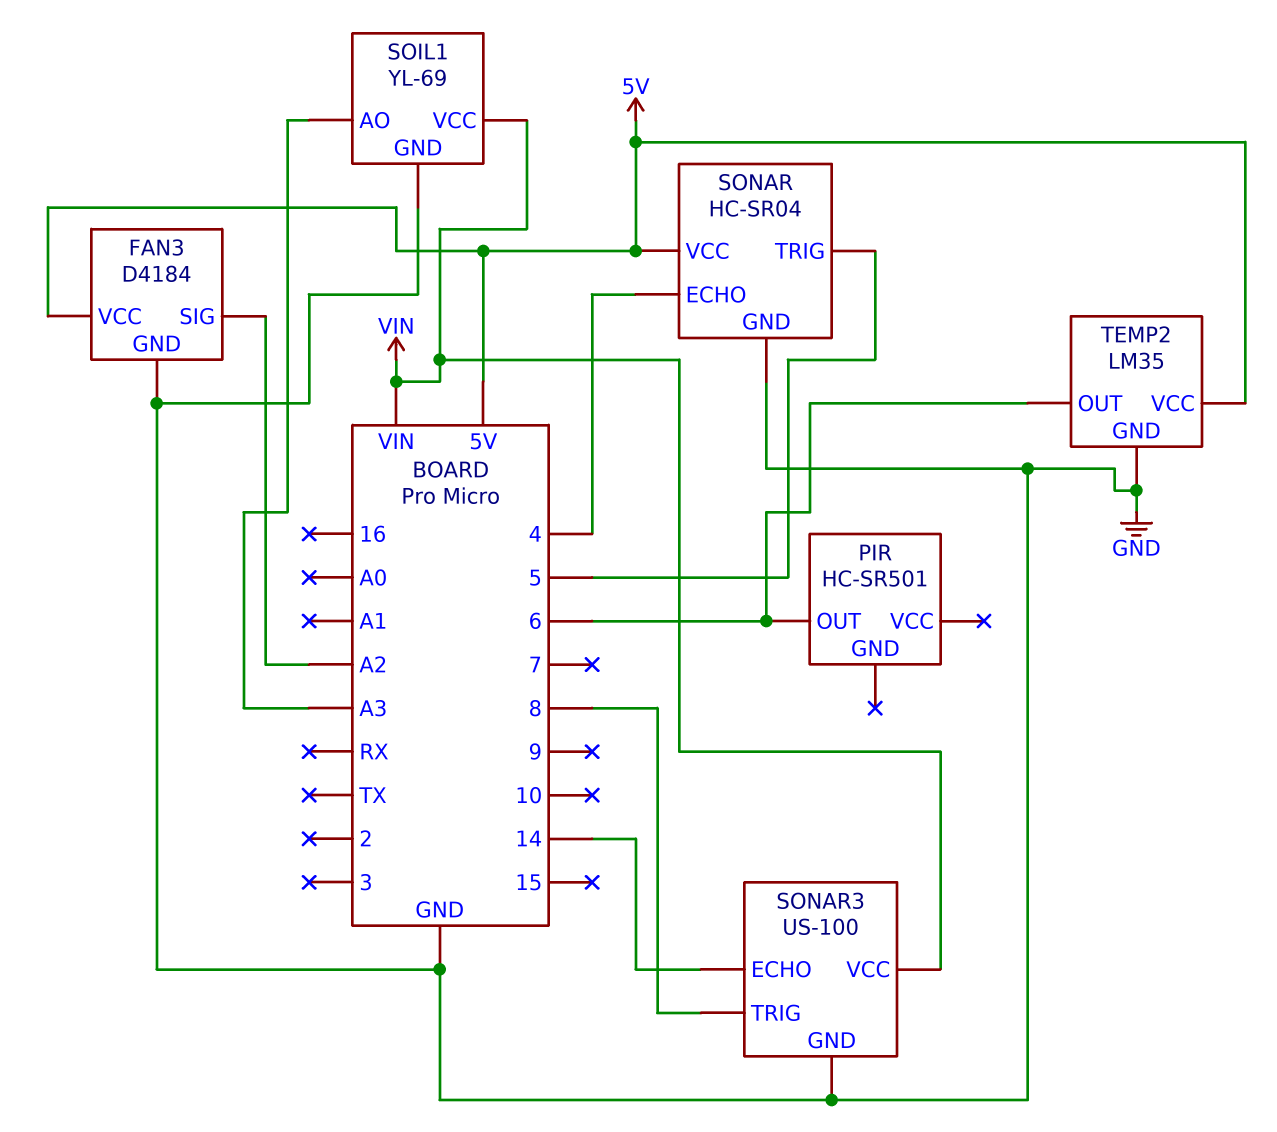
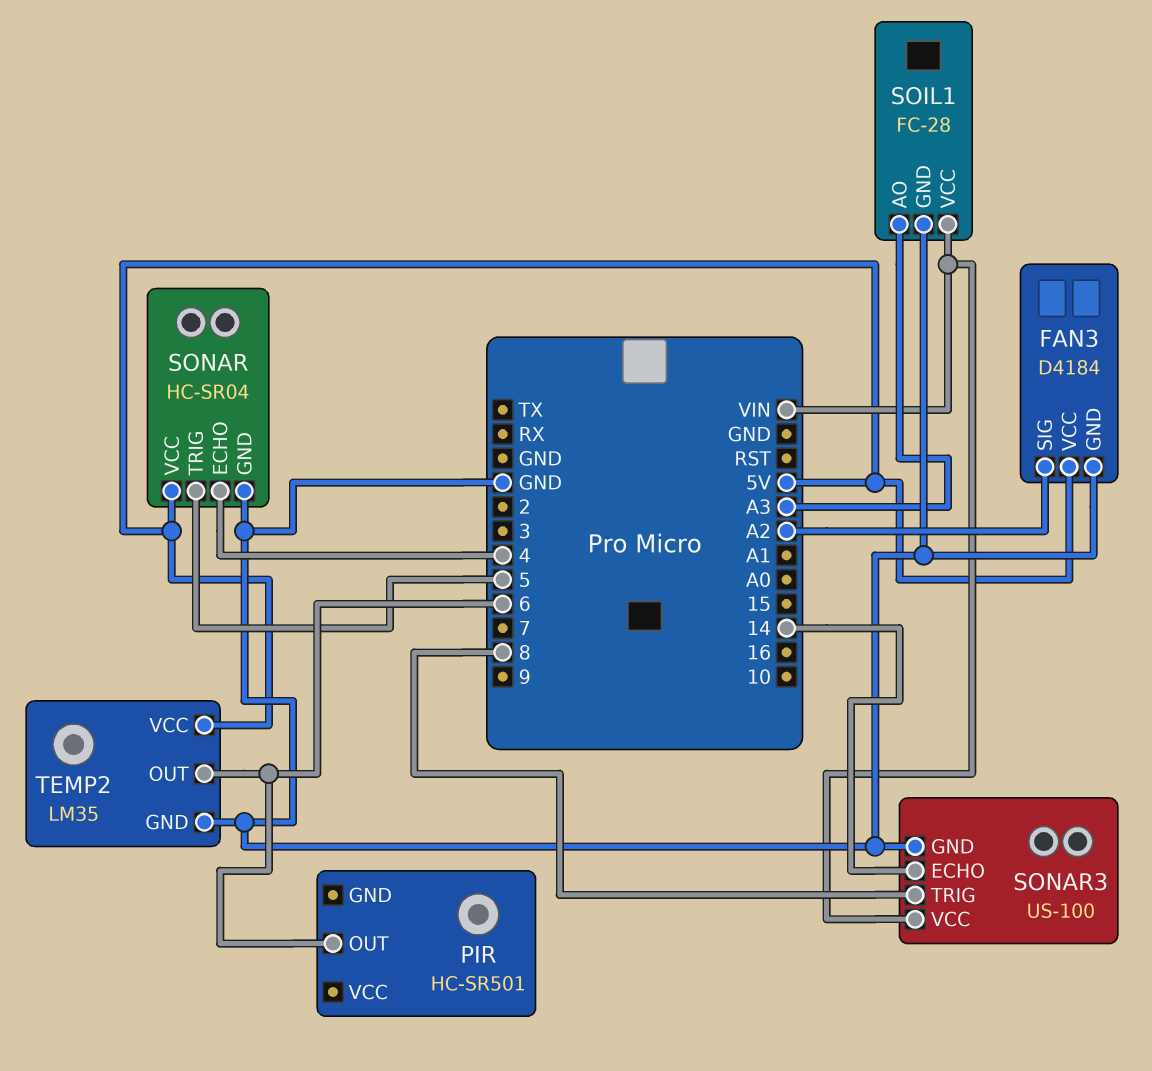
SOIL1: YL-69 -> FC-28

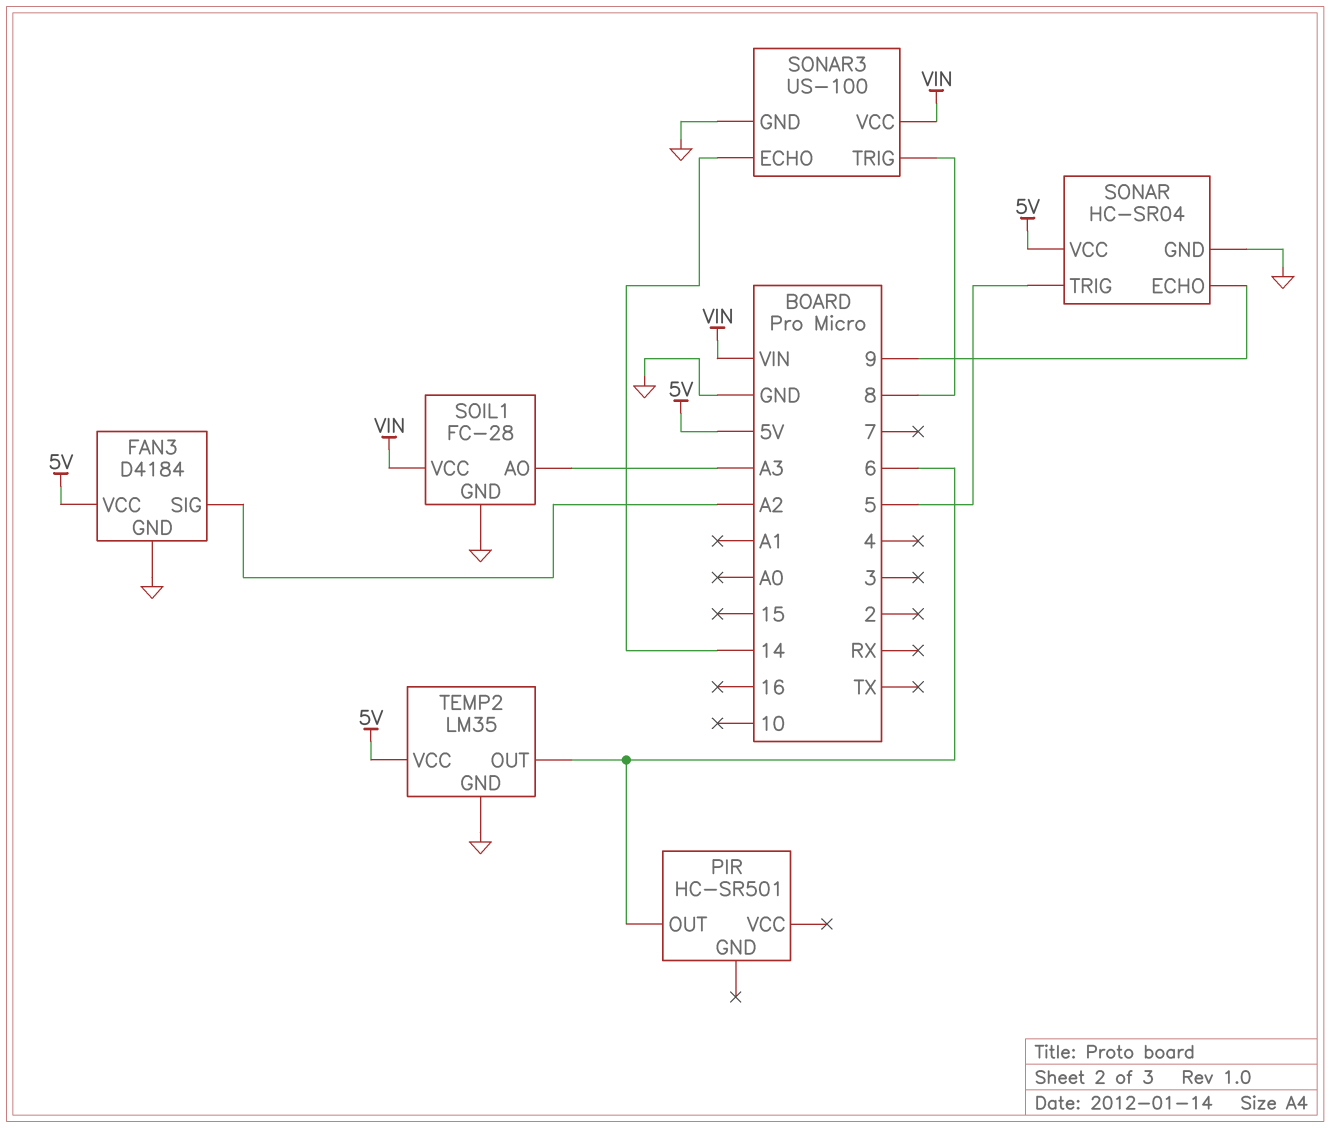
SONAR pin ECHO: 4 -> 9

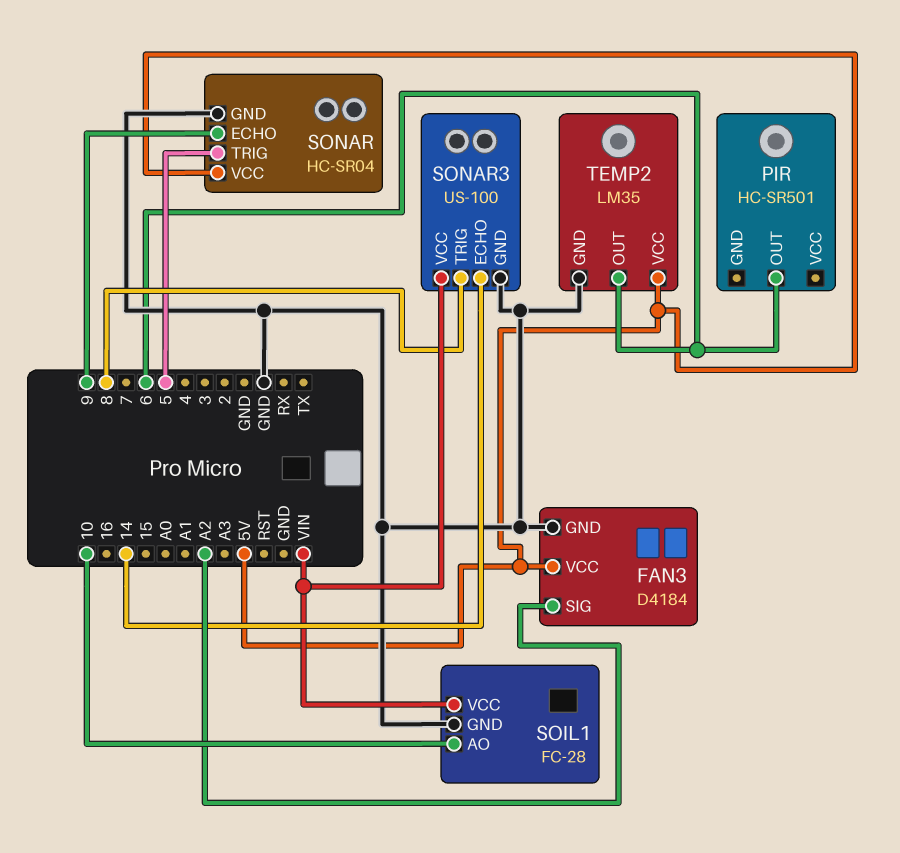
SOIL1 pin AO: A3 -> 10

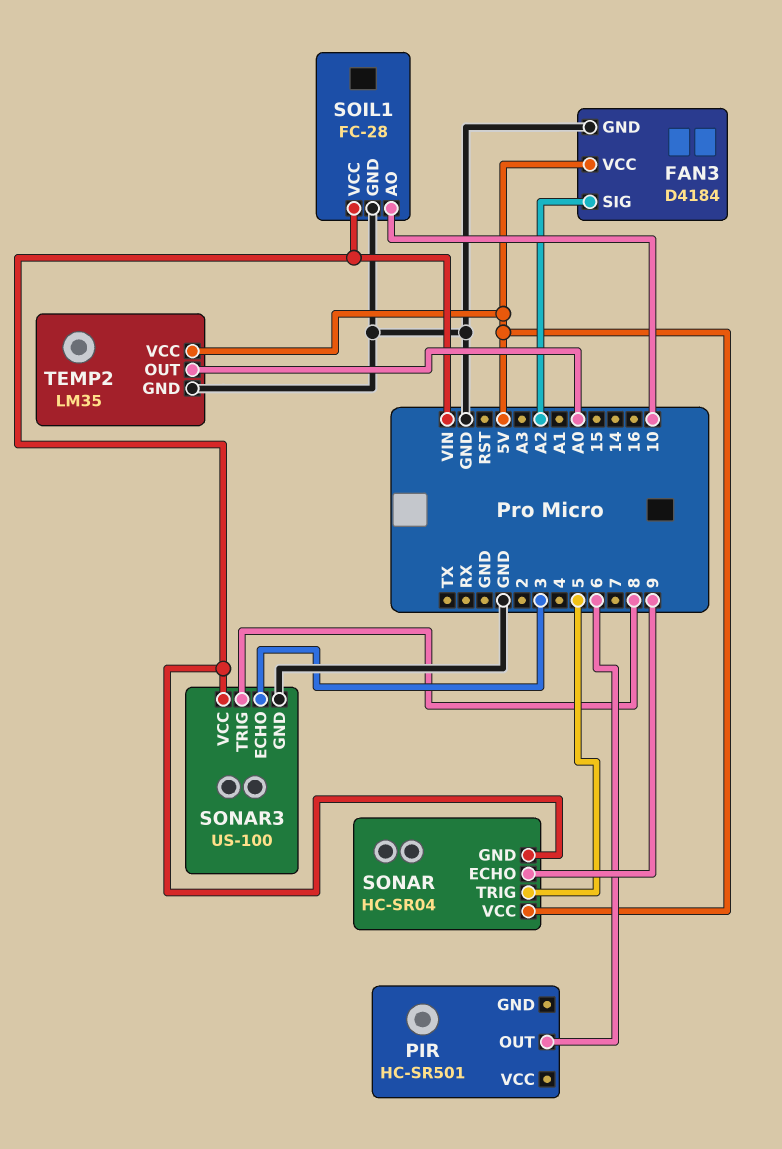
SONAR pin GND: GND -> VIN
SONAR3 pin ECHO: 14 -> 3
TEMP2 pin OUT: 6 -> A0

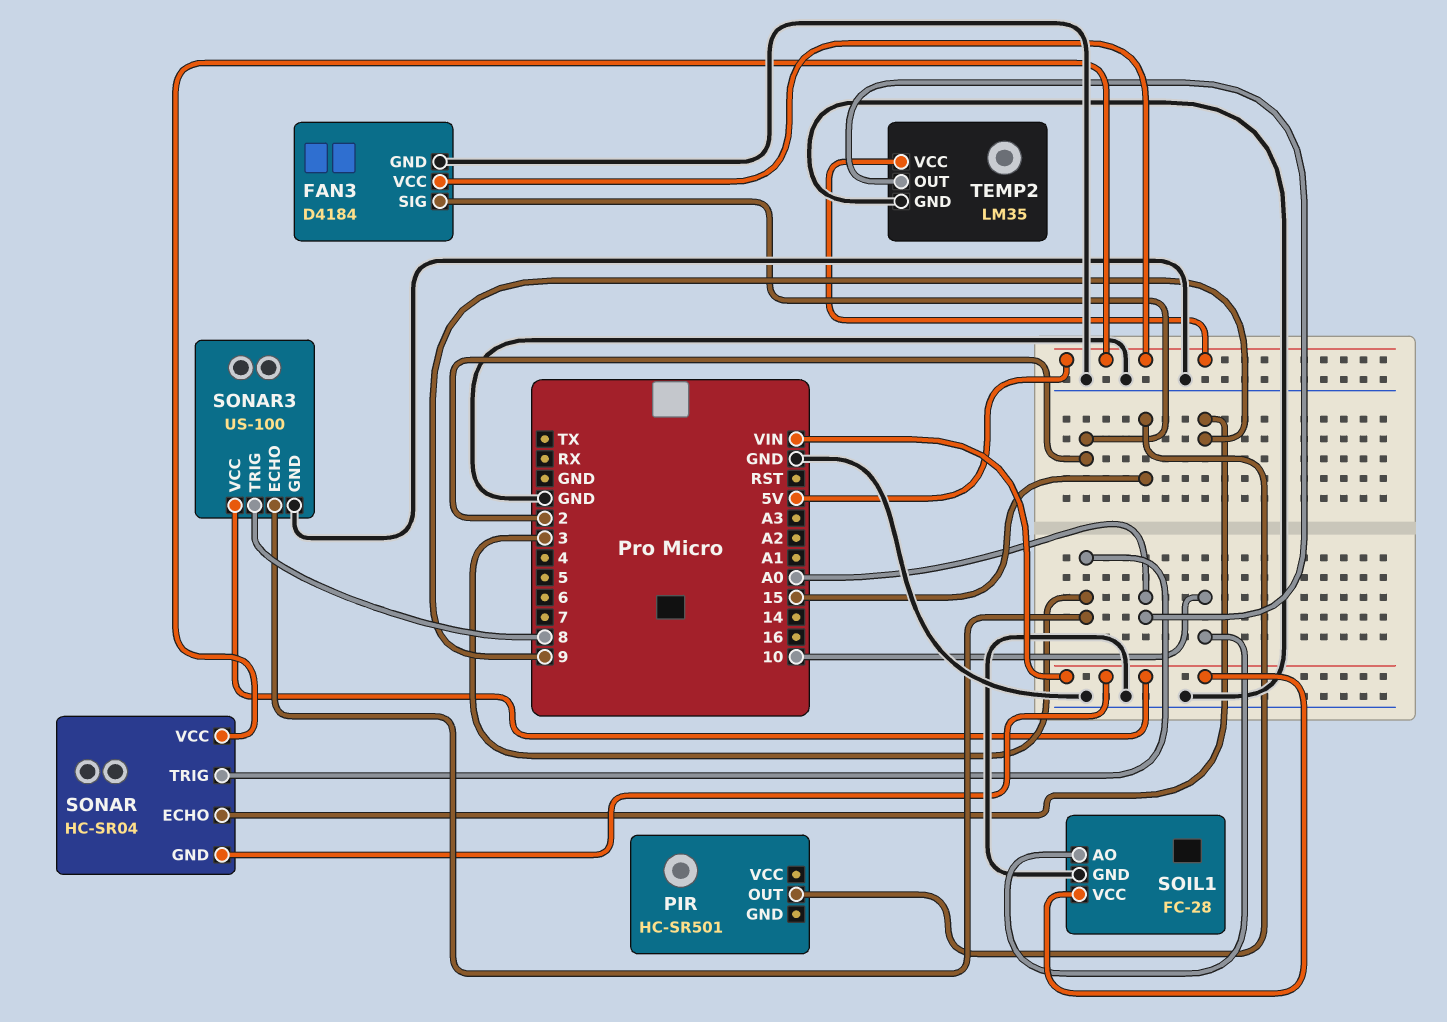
FAN3 pin SIG: A2 -> 2
PIR pin OUT: 6 -> 15
SONAR pin TRIG: 5 -> 3

